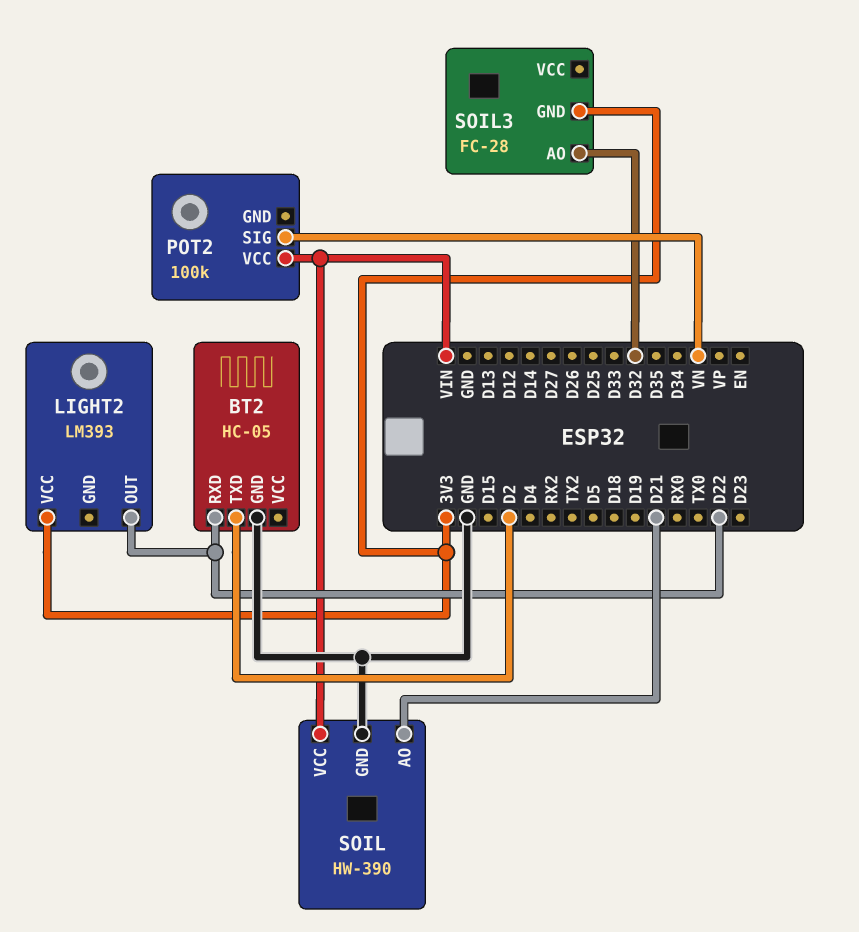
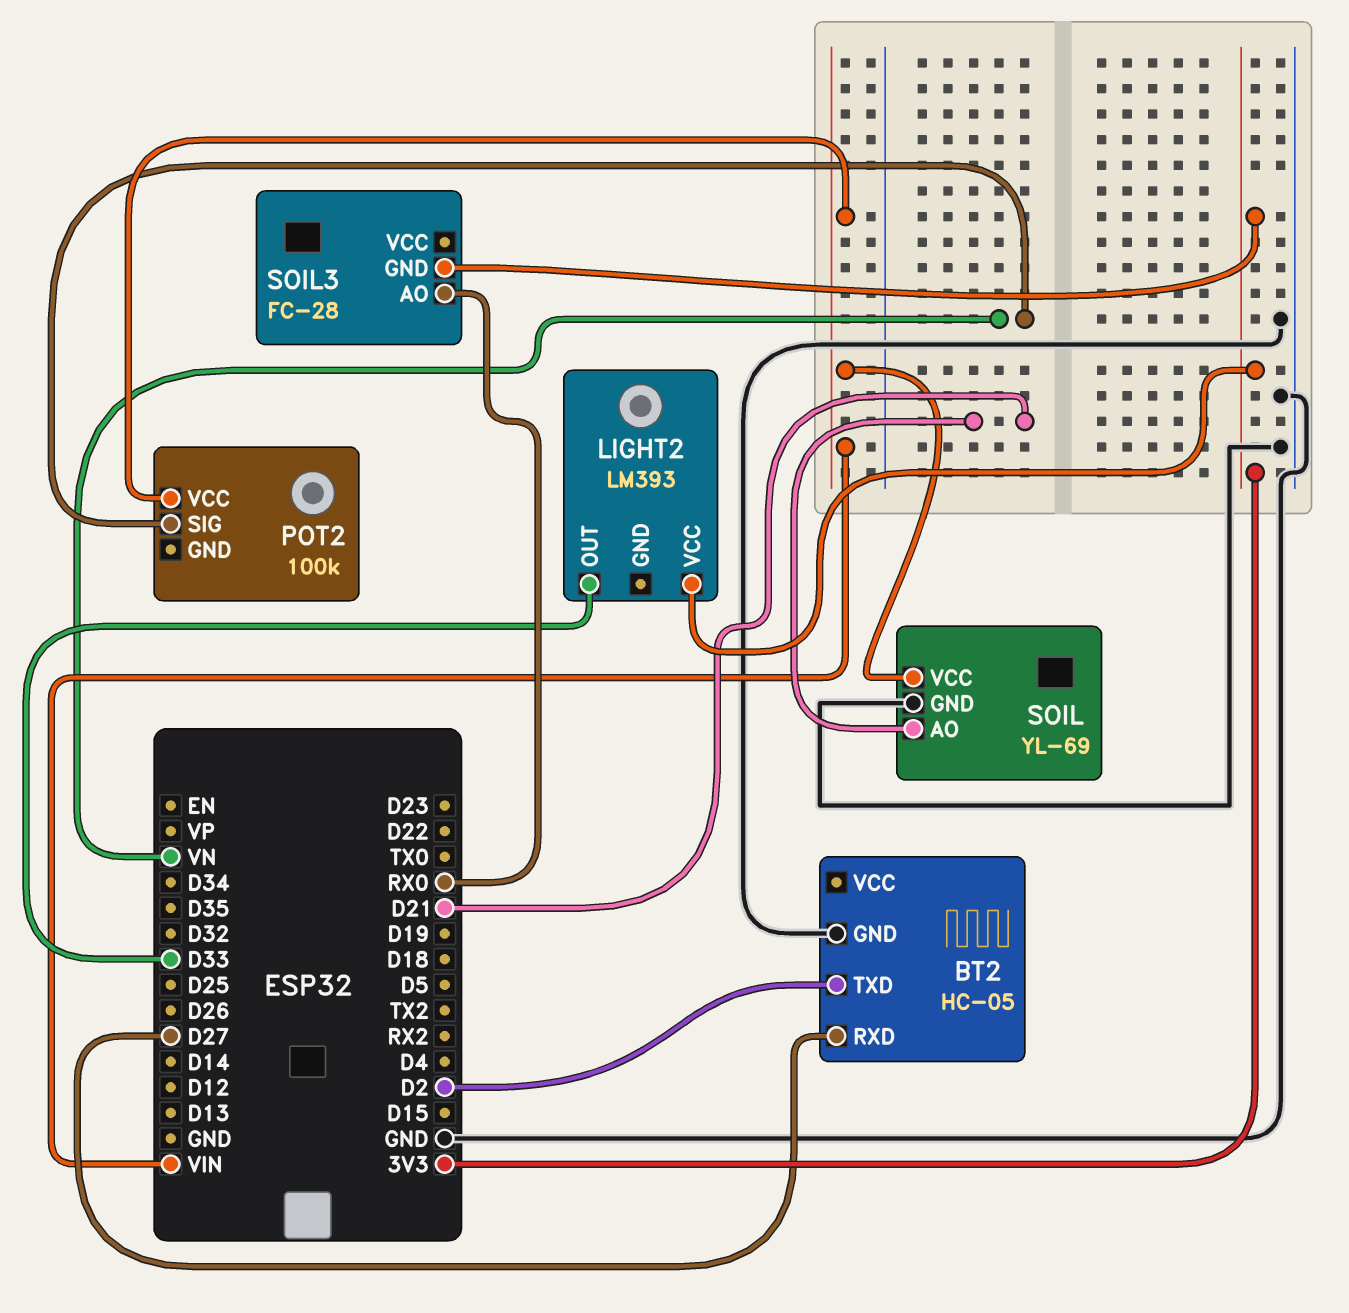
BT2 pin RXD: D22 -> D27
LIGHT2 pin OUT: D22 -> D33
SOIL: HW-390 -> YL-69
SOIL3 pin AO: D32 -> RX0

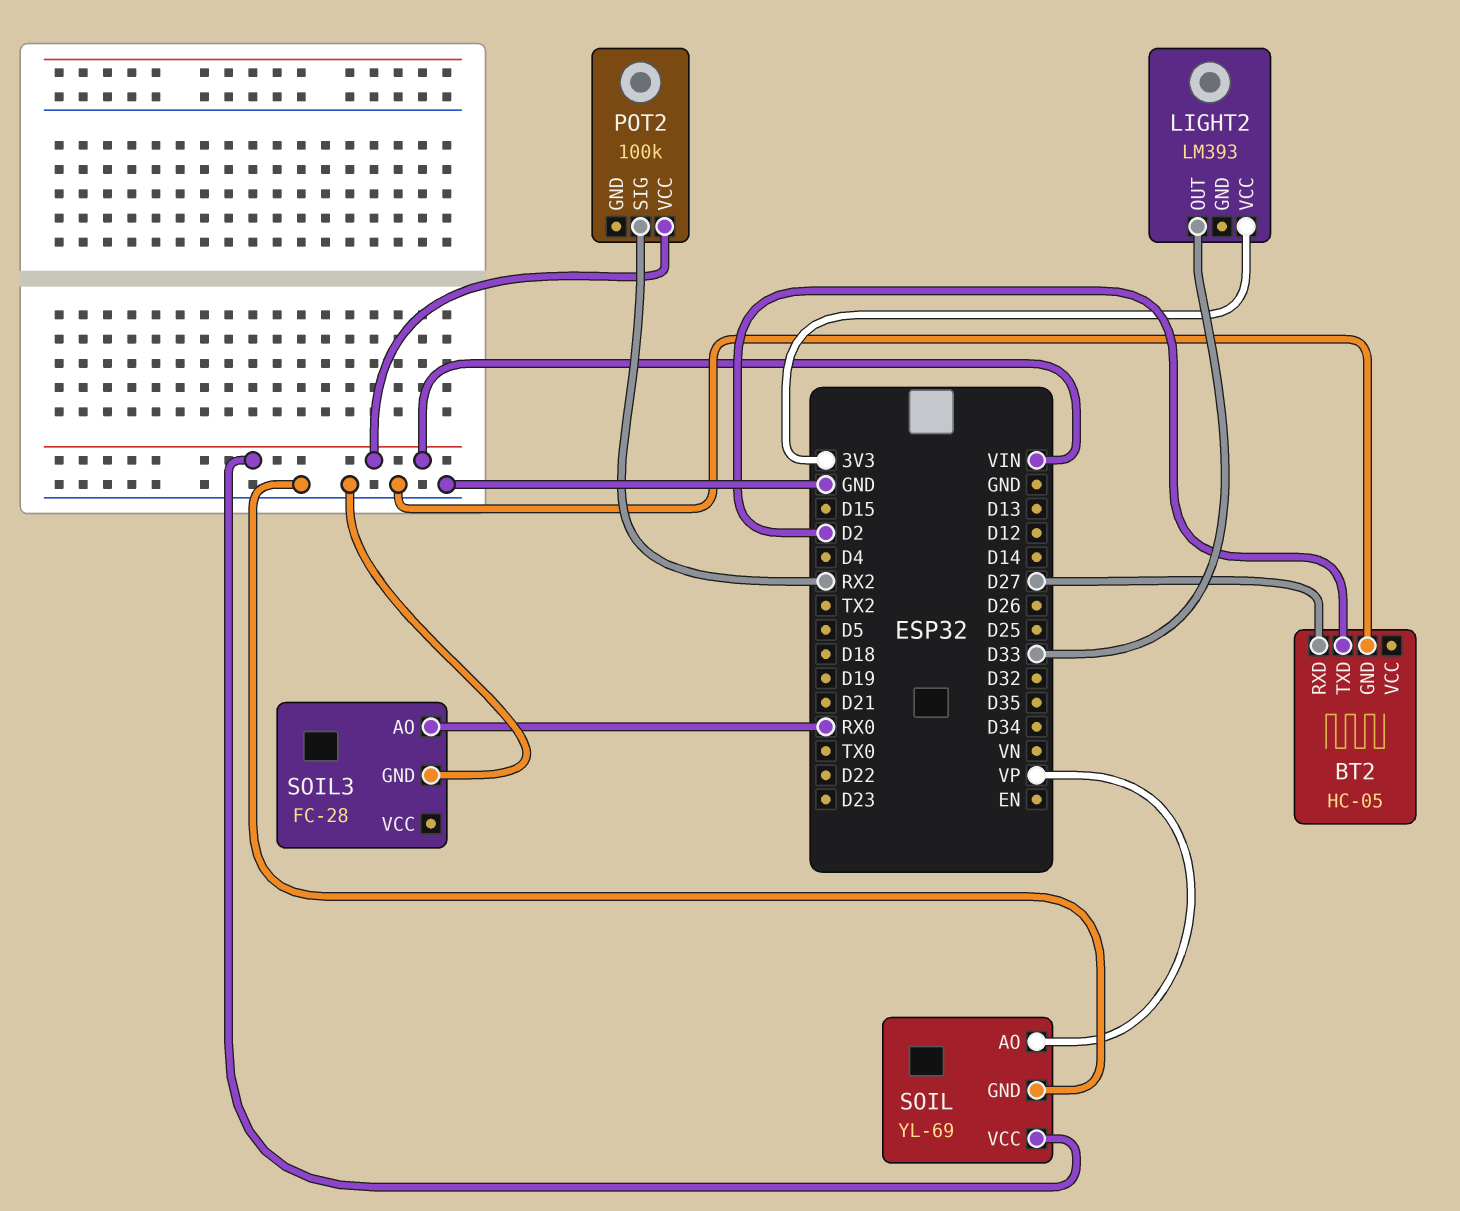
POT2 pin SIG: VN -> RX2
SOIL pin AO: D21 -> VP
SOIL3 pin GND: 3V3 -> GND

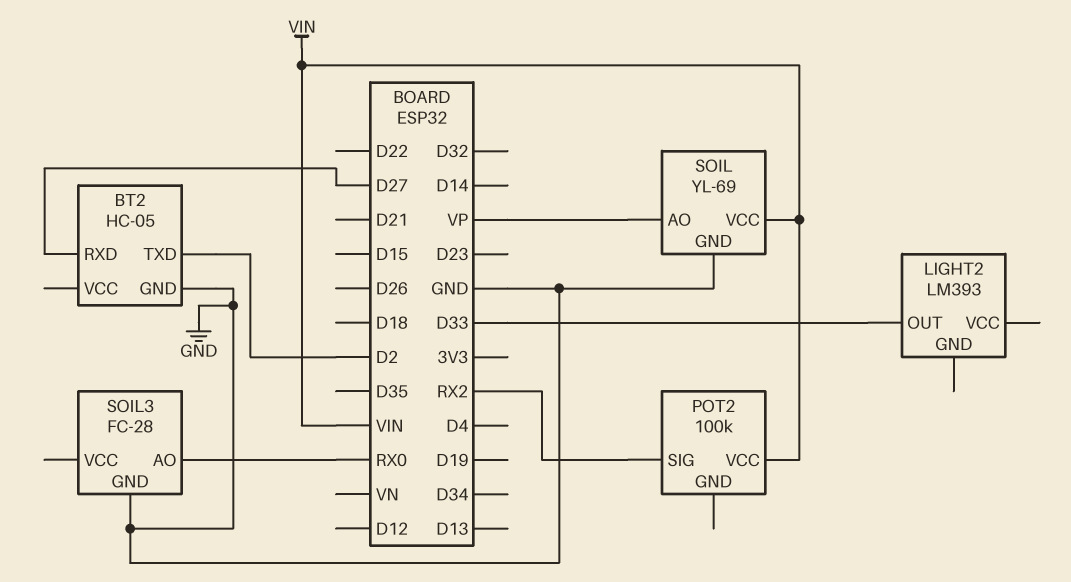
LIGHT2 pin VCC: 3V3 -> none

